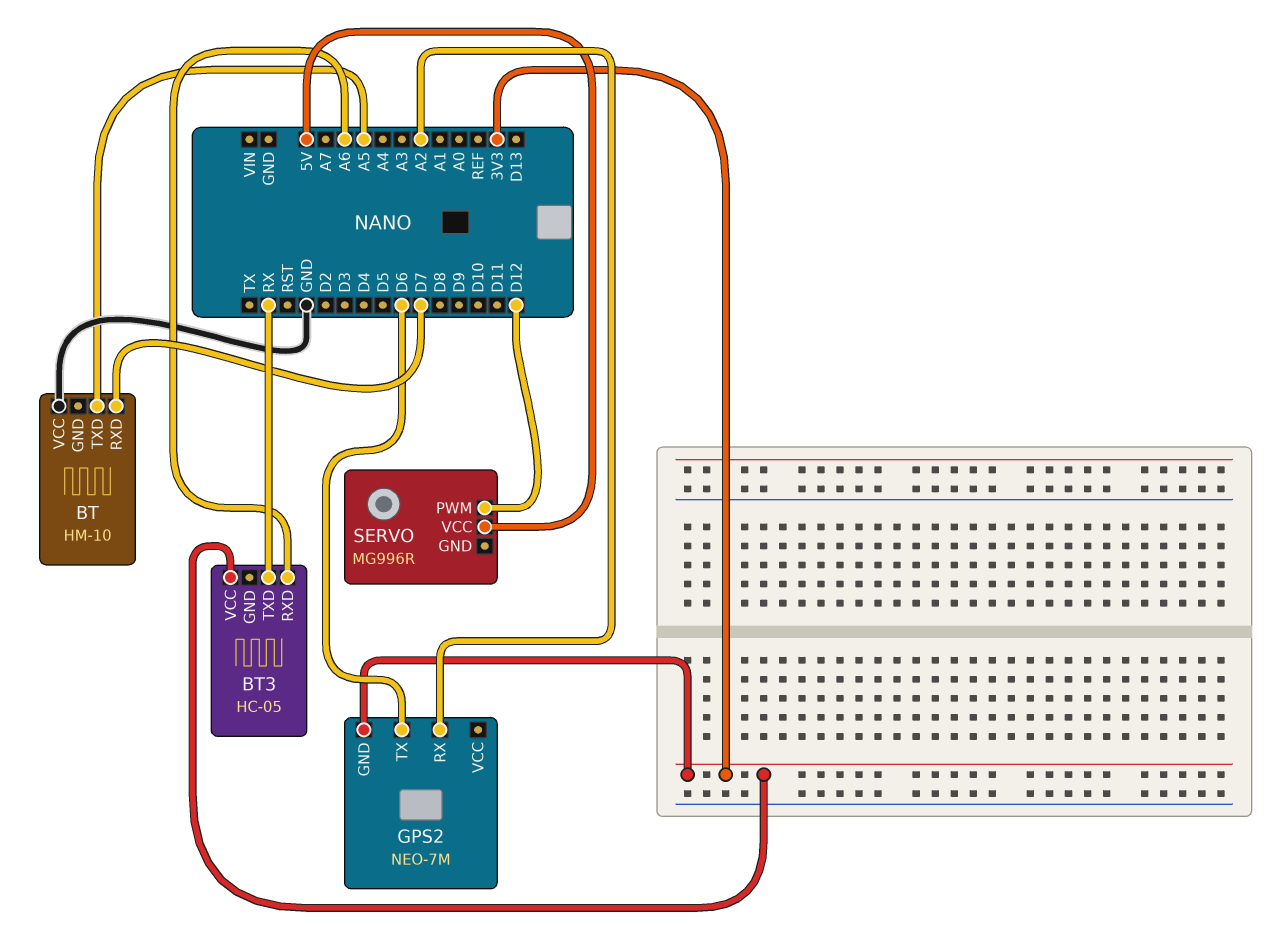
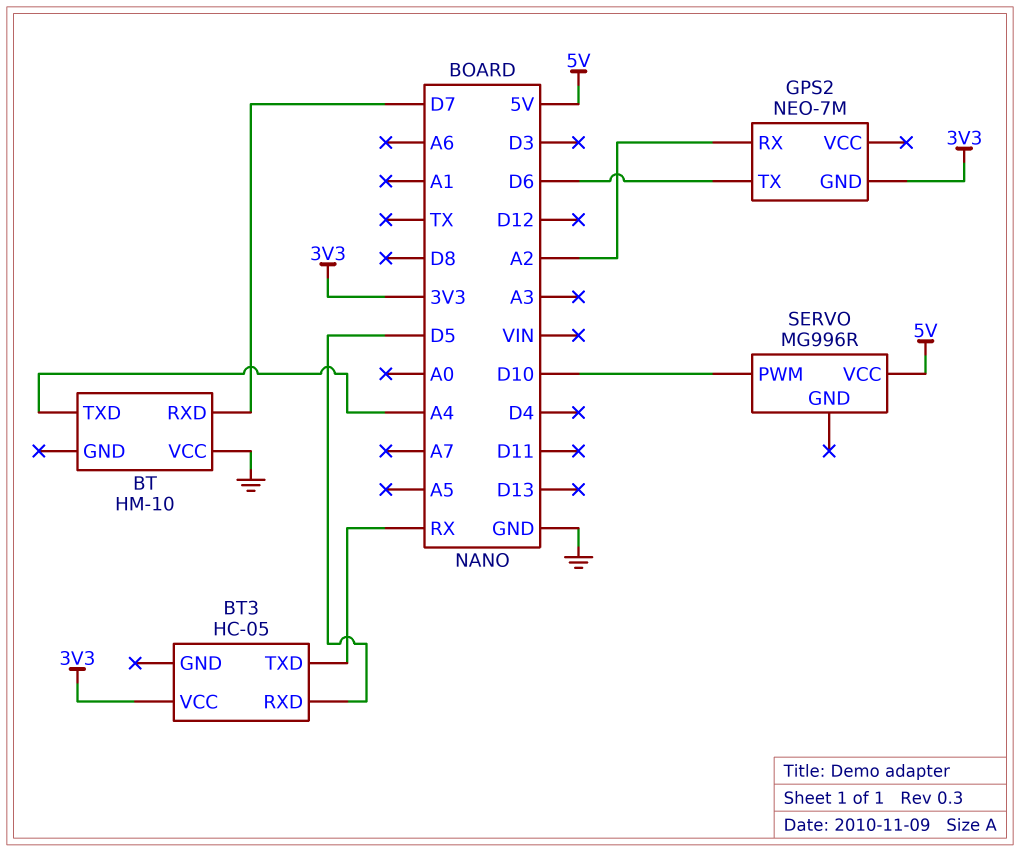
BT pin TXD: A5 -> A4
BT3 pin RXD: A6 -> D5
SERVO pin PWM: D12 -> D10

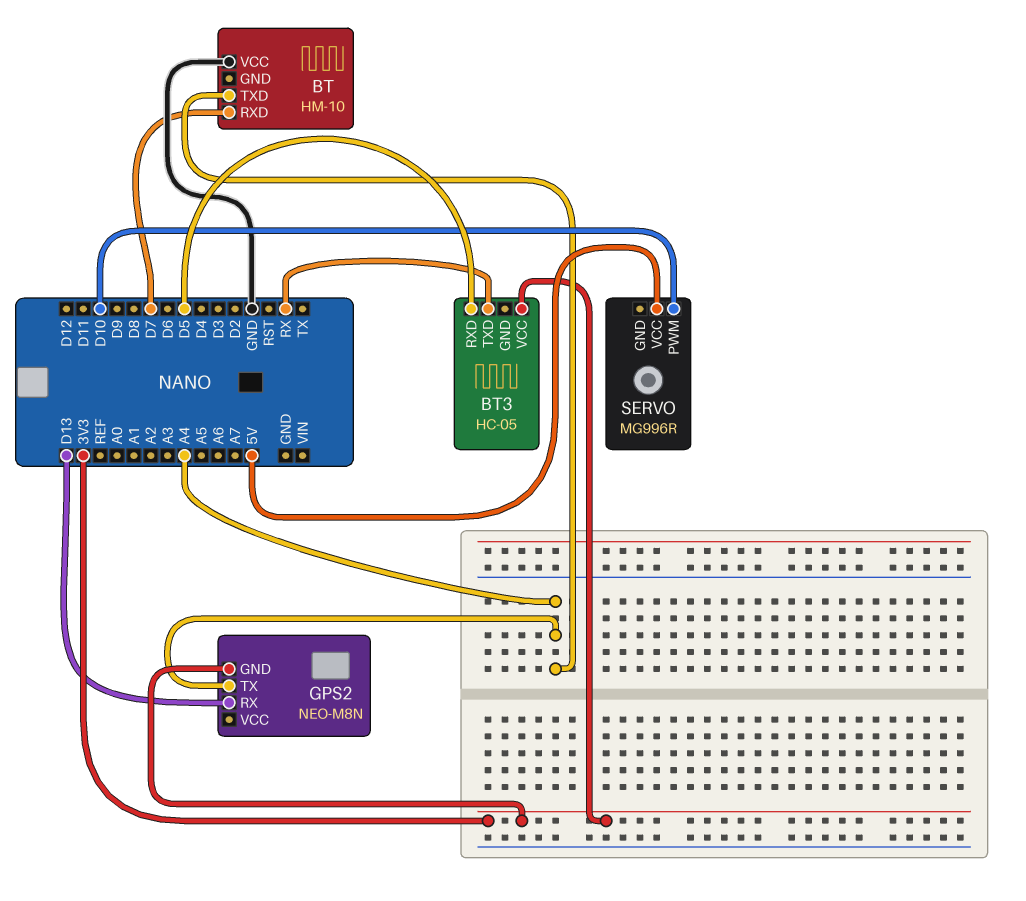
GPS2: NEO-7M -> NEO-M8N
GPS2 pin RX: A2 -> D13
GPS2 pin TX: D6 -> A4

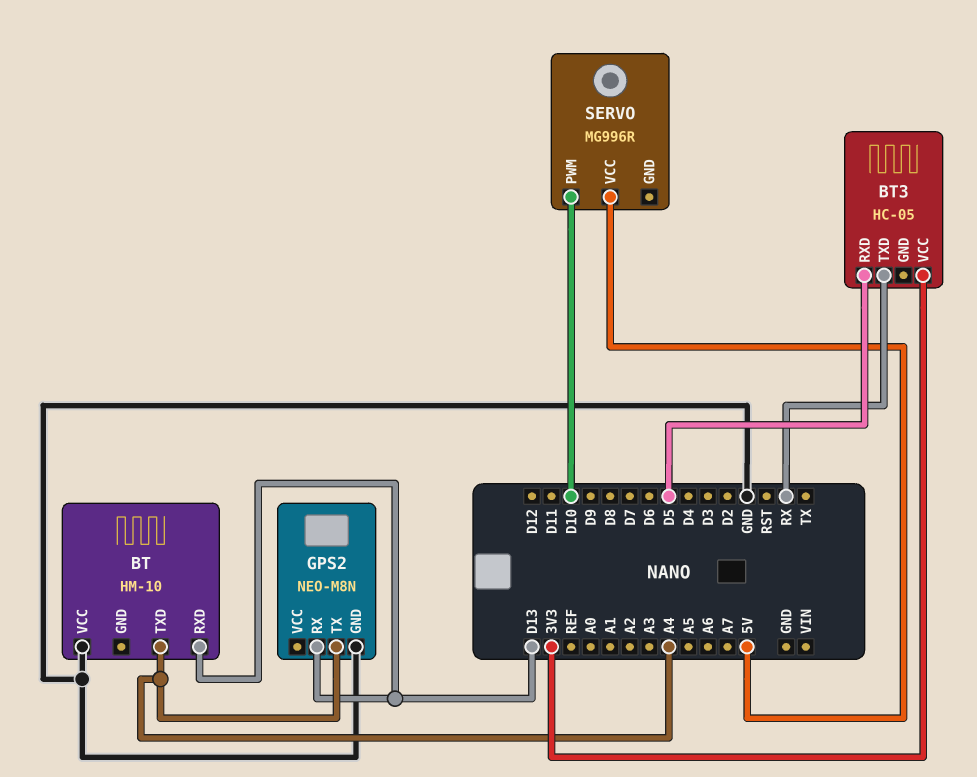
BT pin RXD: D7 -> D13
GPS2 pin GND: 3V3 -> GND

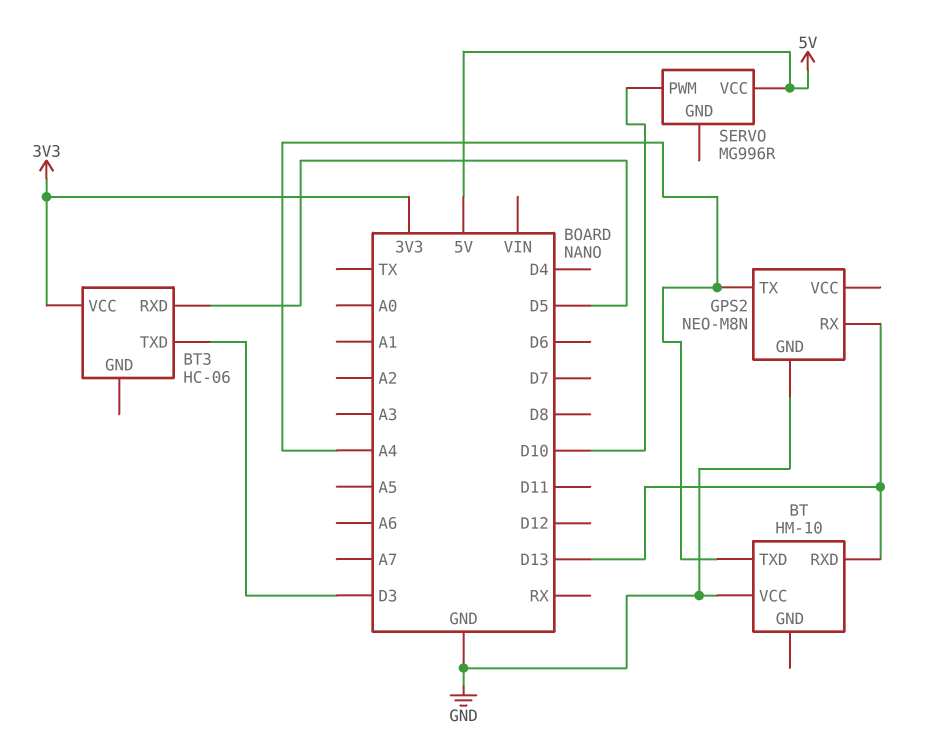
BT3: HC-05 -> HC-06
BT3 pin TXD: RX -> D3

